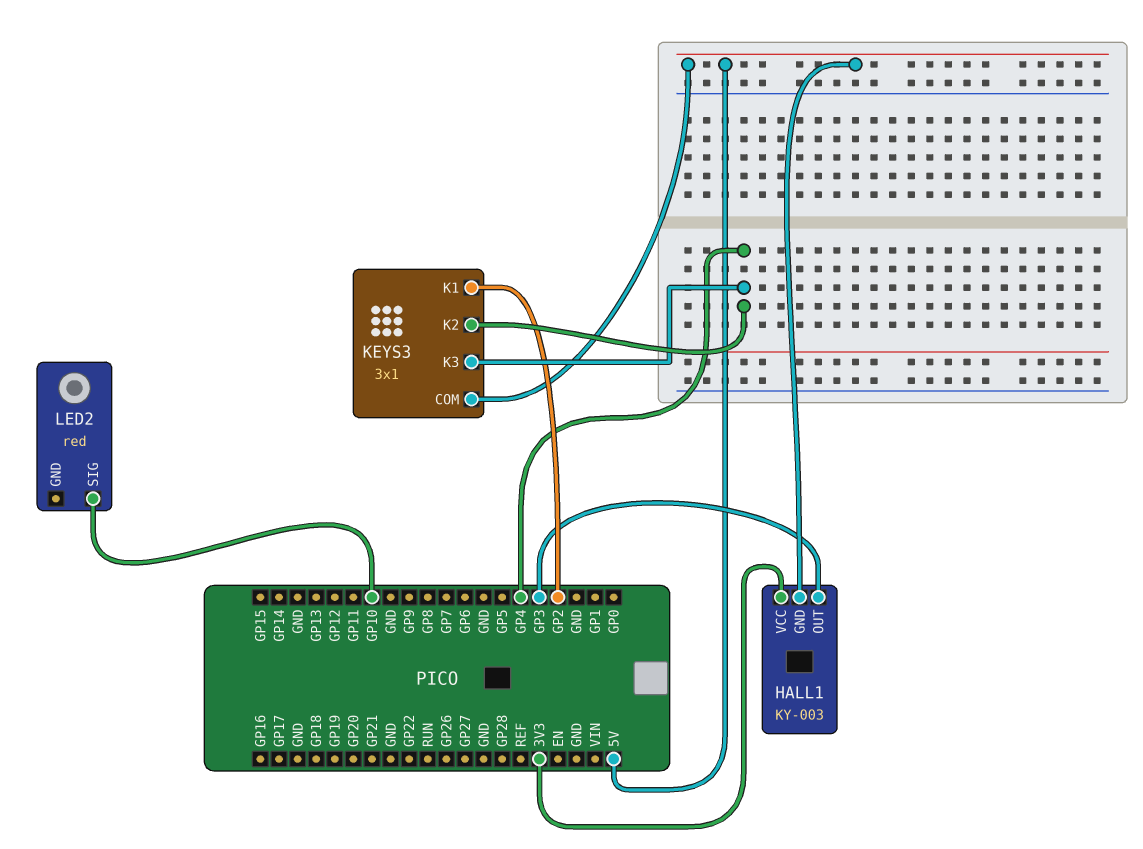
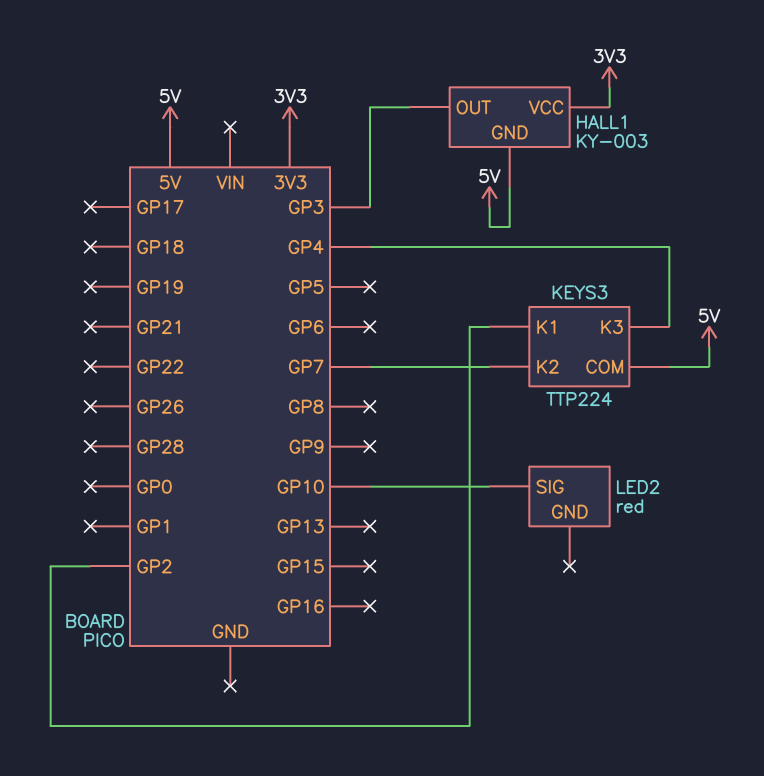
KEYS3: 3x1 -> TTP224
KEYS3 pin K2: GP4 -> GP7

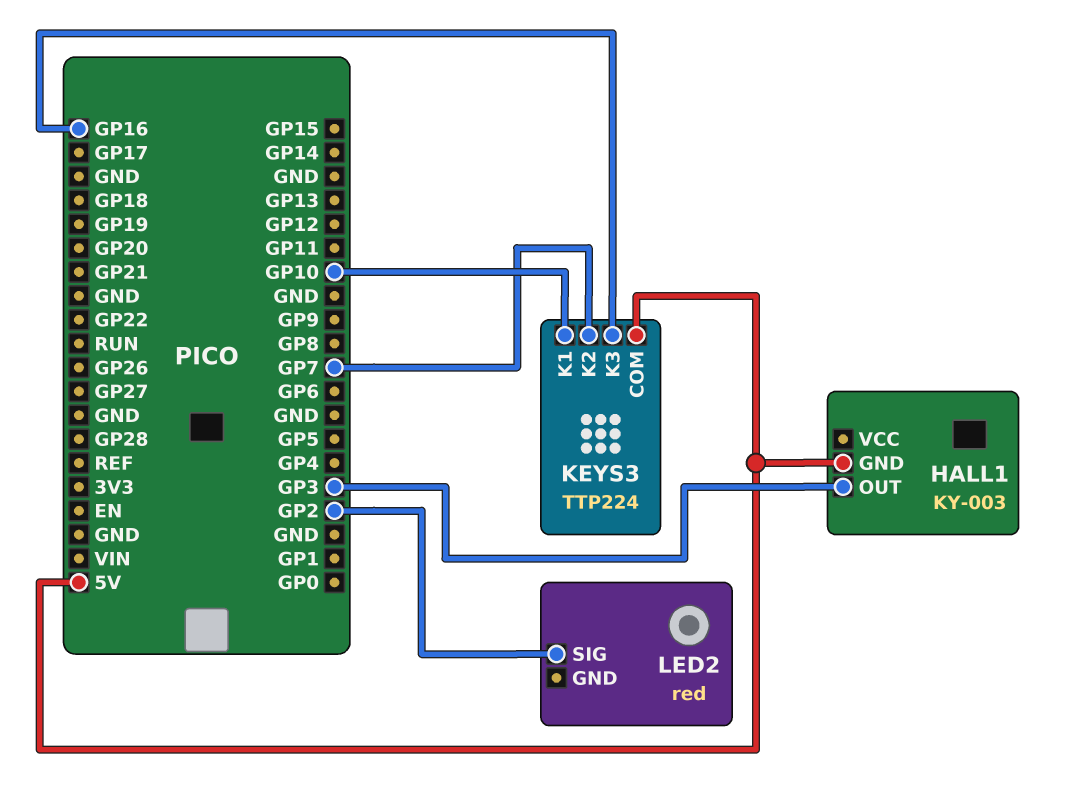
HALL1 pin VCC: 3V3 -> none
KEYS3 pin K1: GP2 -> GP10
KEYS3 pin K3: GP4 -> GP16
LED2 pin SIG: GP10 -> GP2

